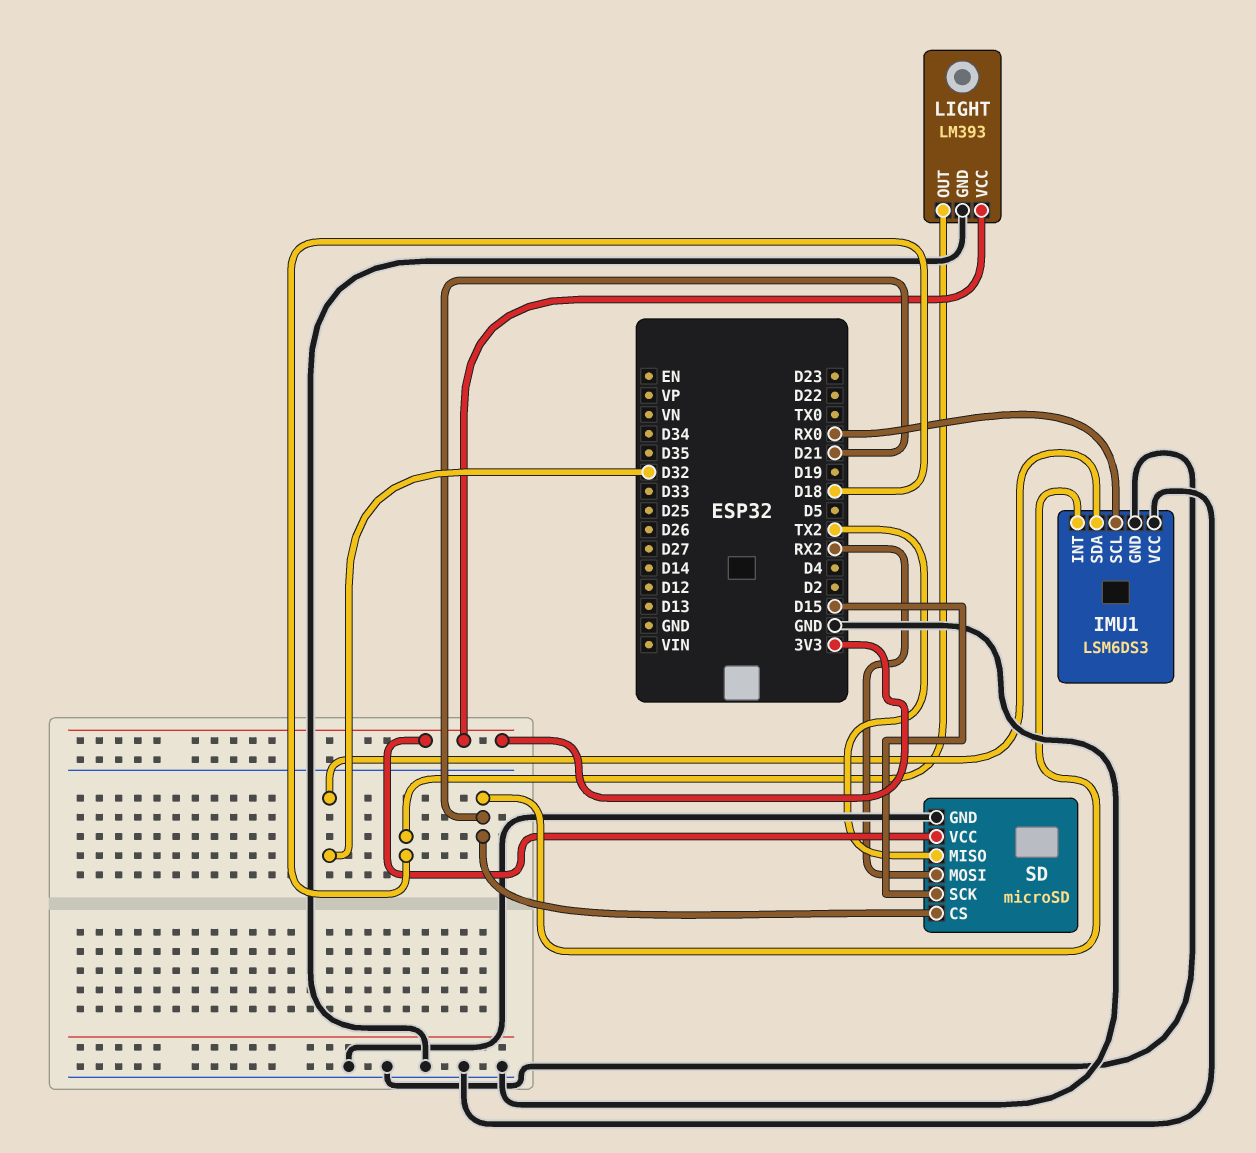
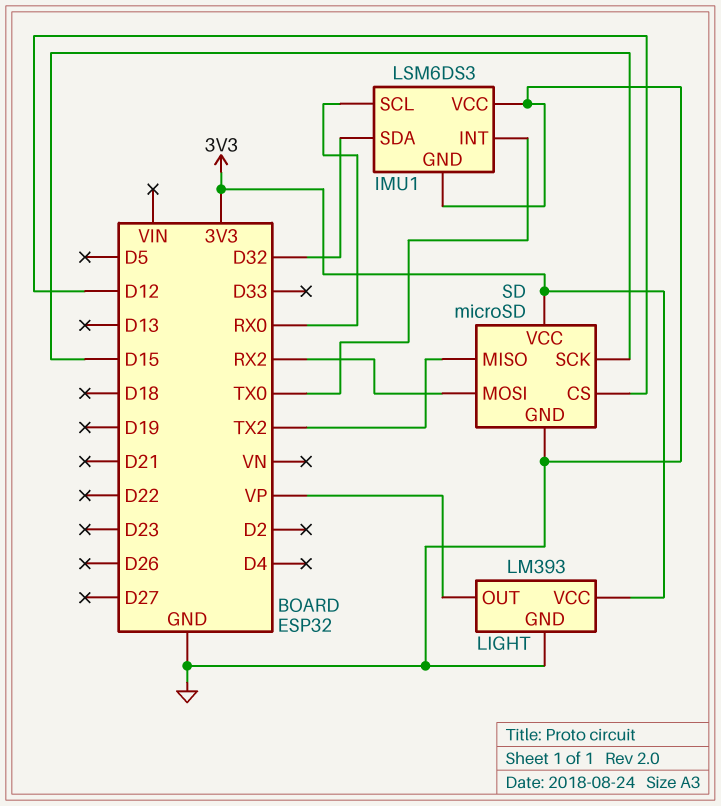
IMU1 pin INT: D21 -> TX0
LIGHT pin OUT: D18 -> VP
SD pin CS: D21 -> D12

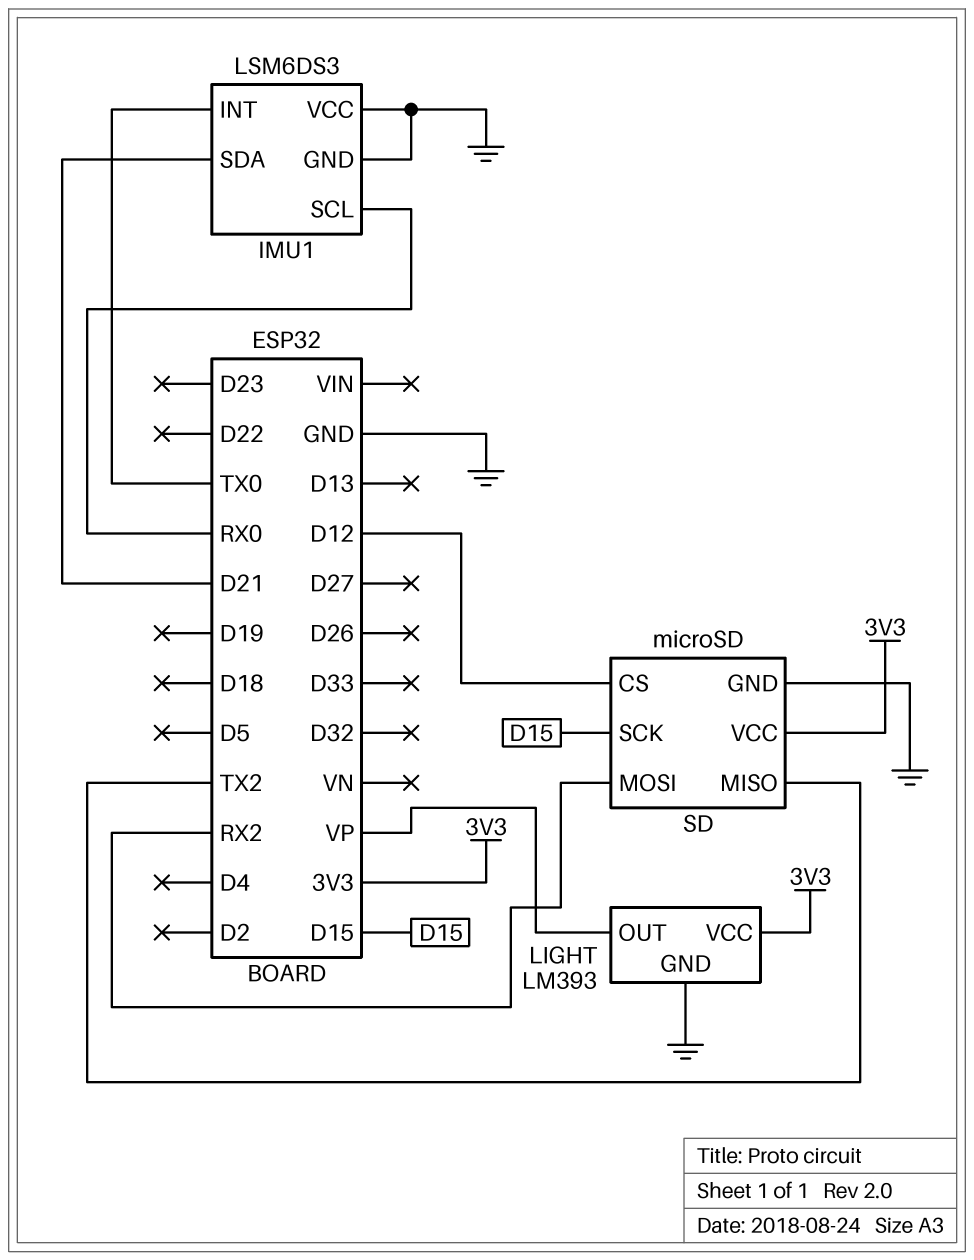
IMU1 pin SDA: D32 -> D21

